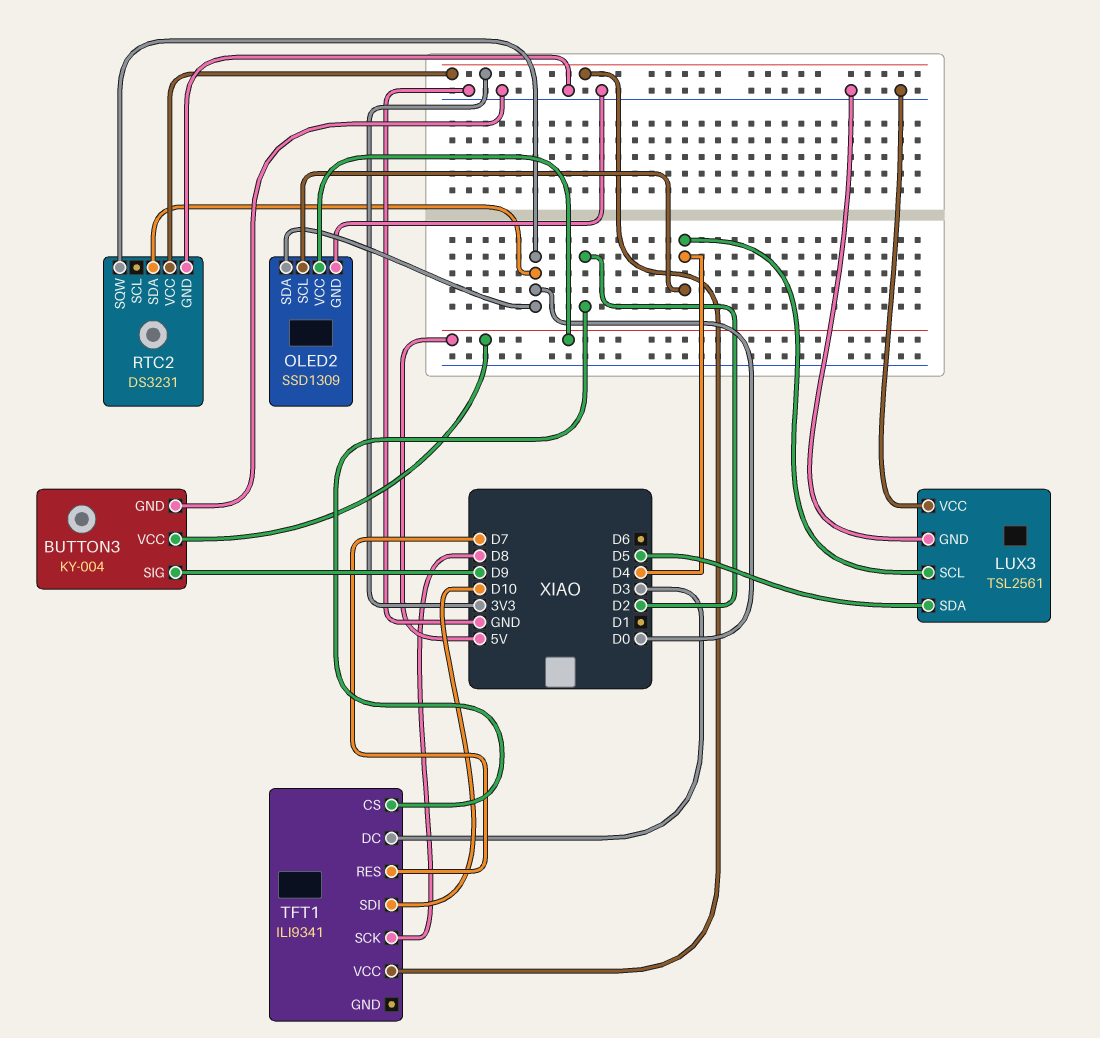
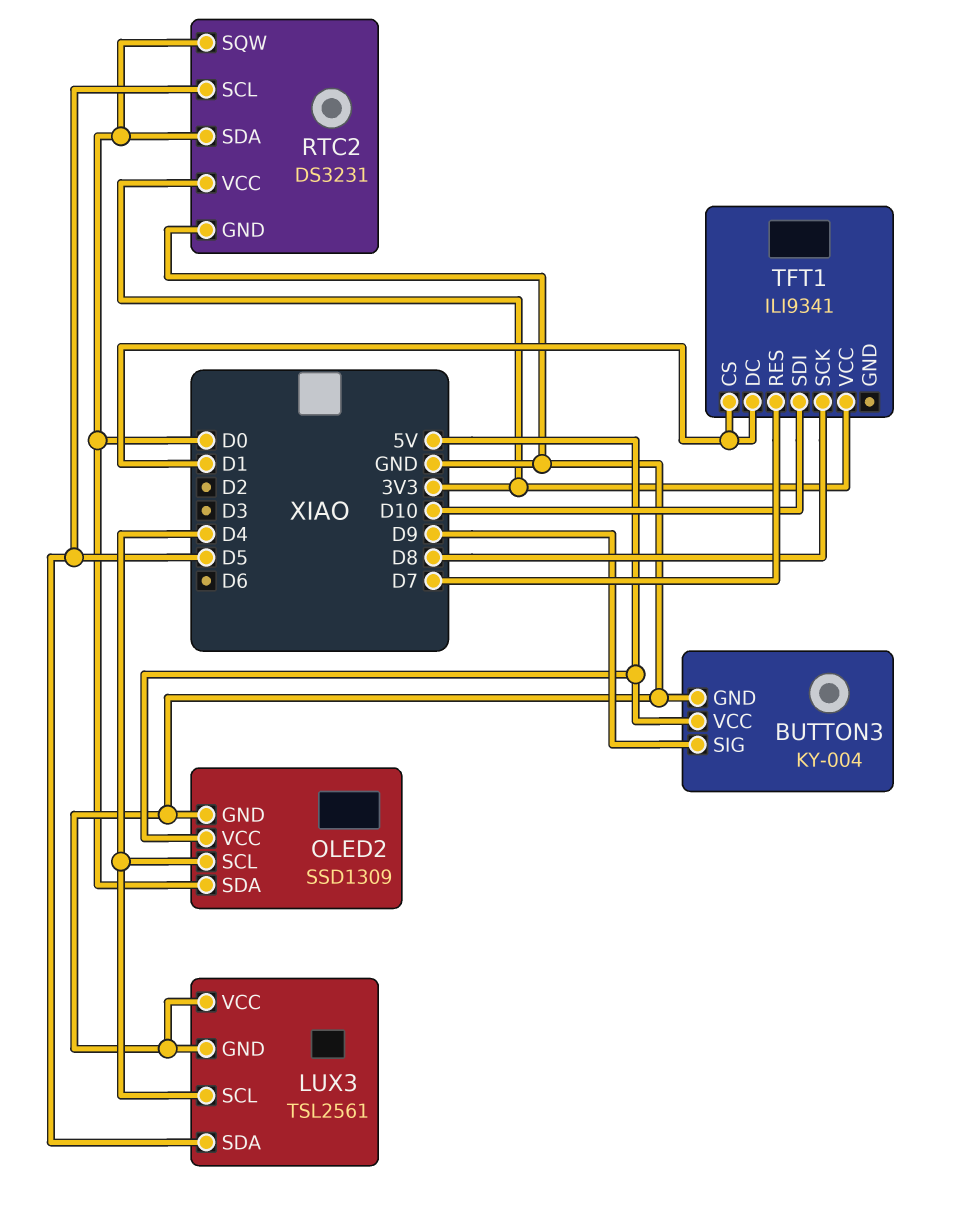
RTC2 pin SCL: none -> D5
TFT1 pin CS: D2 -> D1
TFT1 pin DC: D3 -> D1

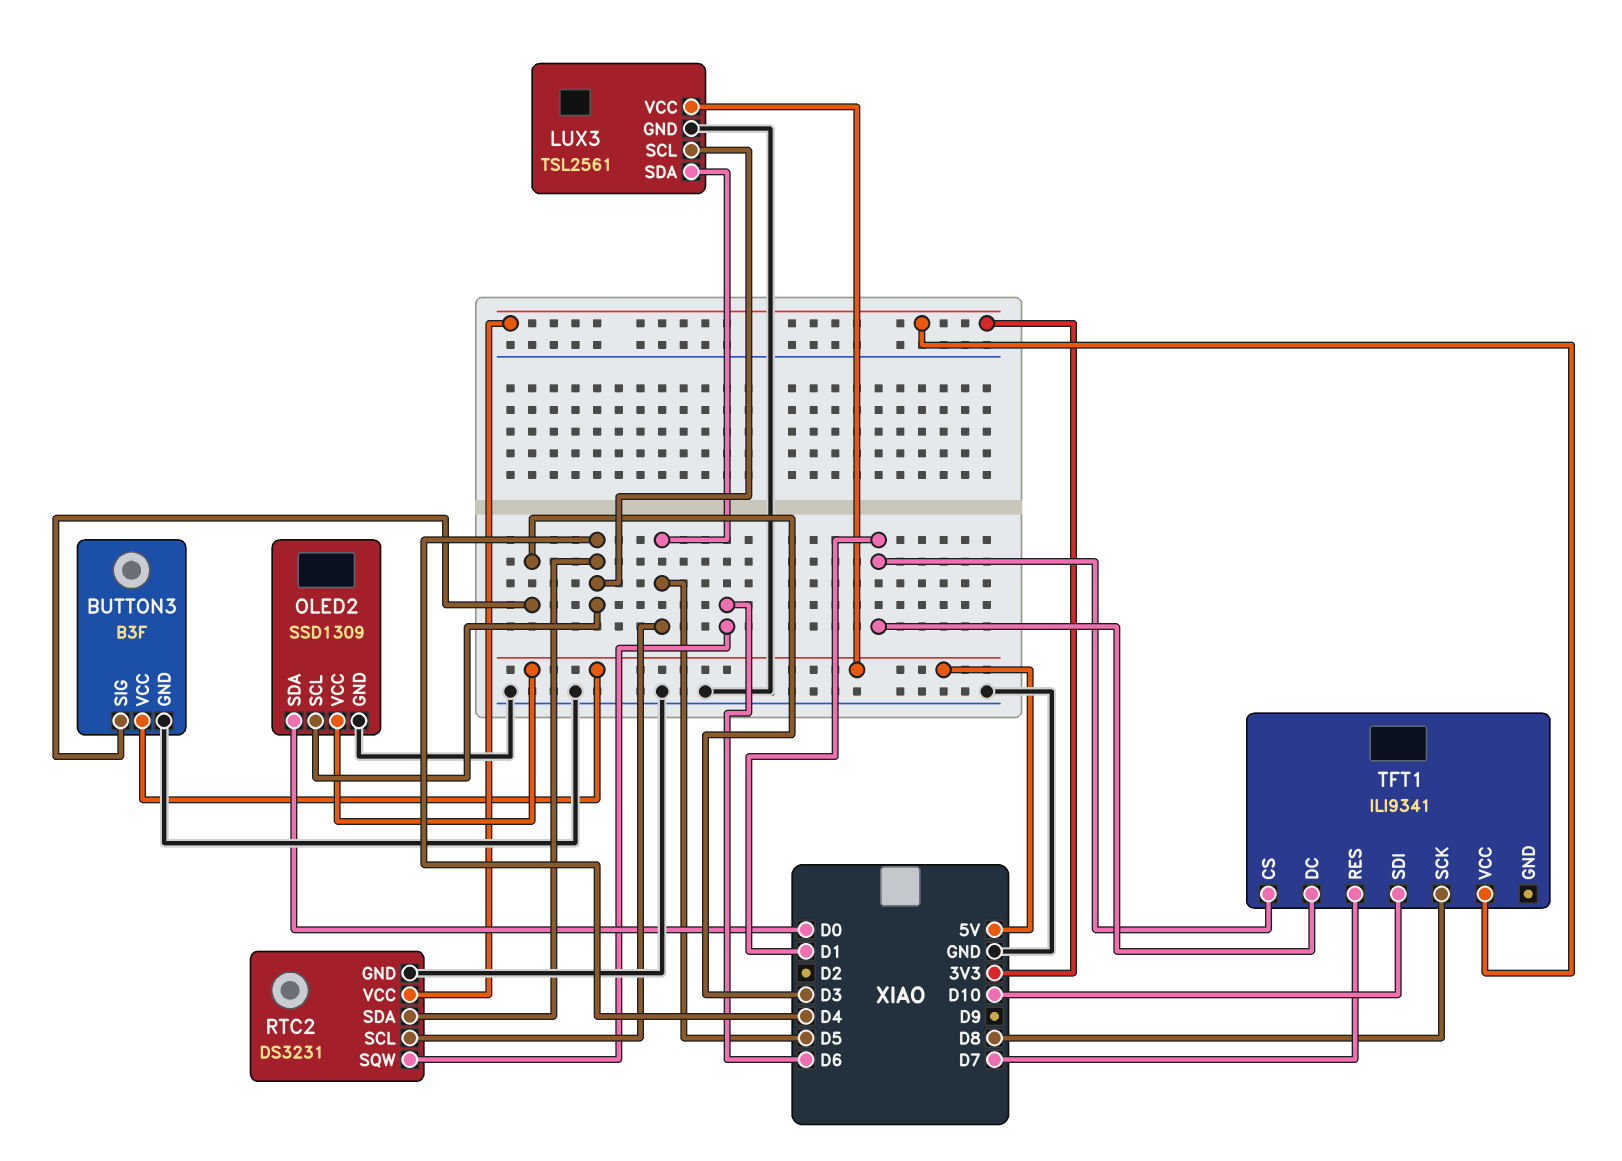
BUTTON3: KY-004 -> B3F
BUTTON3 pin SIG: D9 -> D3
LUX3 pin VCC: GND -> 5V
RTC2 pin SDA: D0 -> D4
RTC2 pin SQW: D0 -> D6

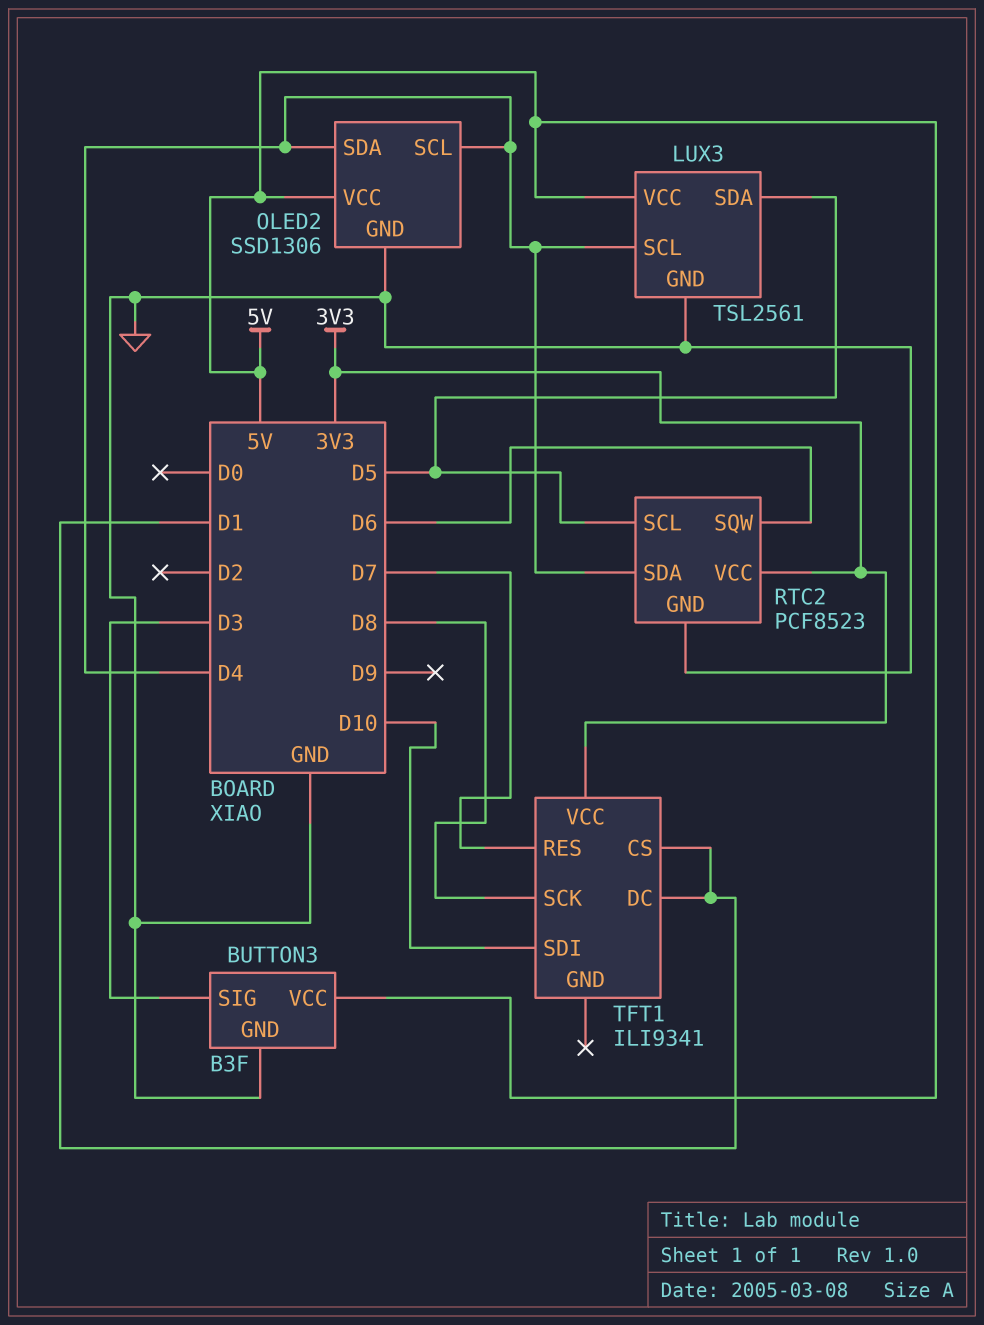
OLED2: SSD1309 -> SSD1306
OLED2 pin SDA: D0 -> D4
RTC2: DS3231 -> PCF8523

